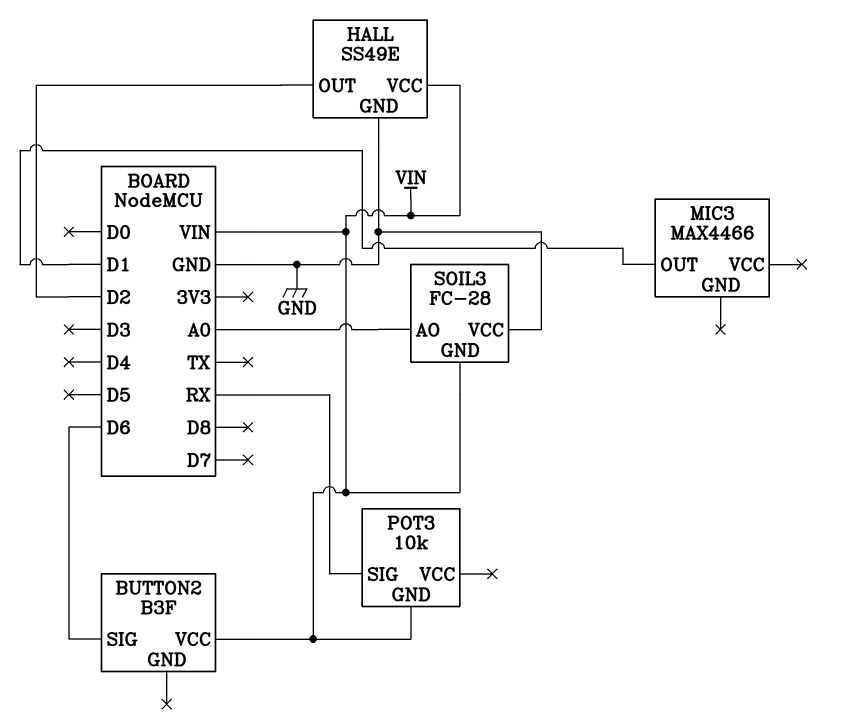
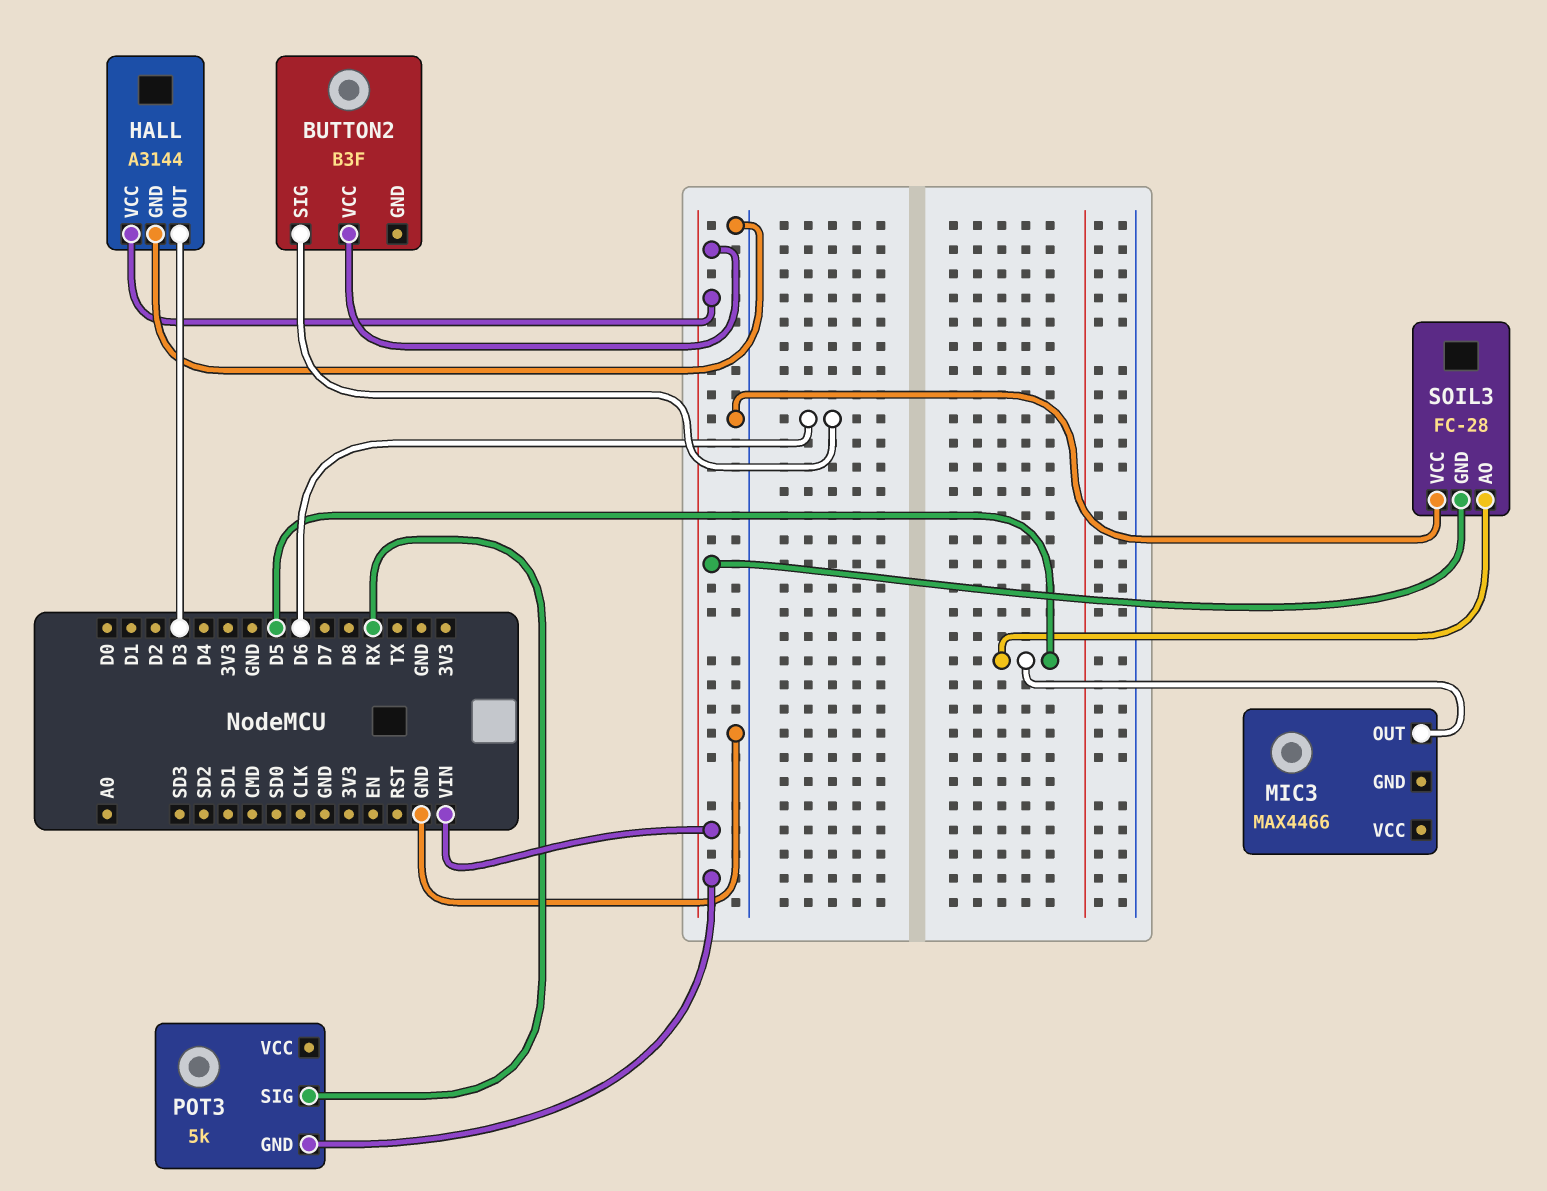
HALL: SS49E -> A3144
HALL pin OUT: D2 -> D3
MIC3 pin OUT: D1 -> D5
POT3: 10k -> 5k
SOIL3 pin AO: A0 -> D5

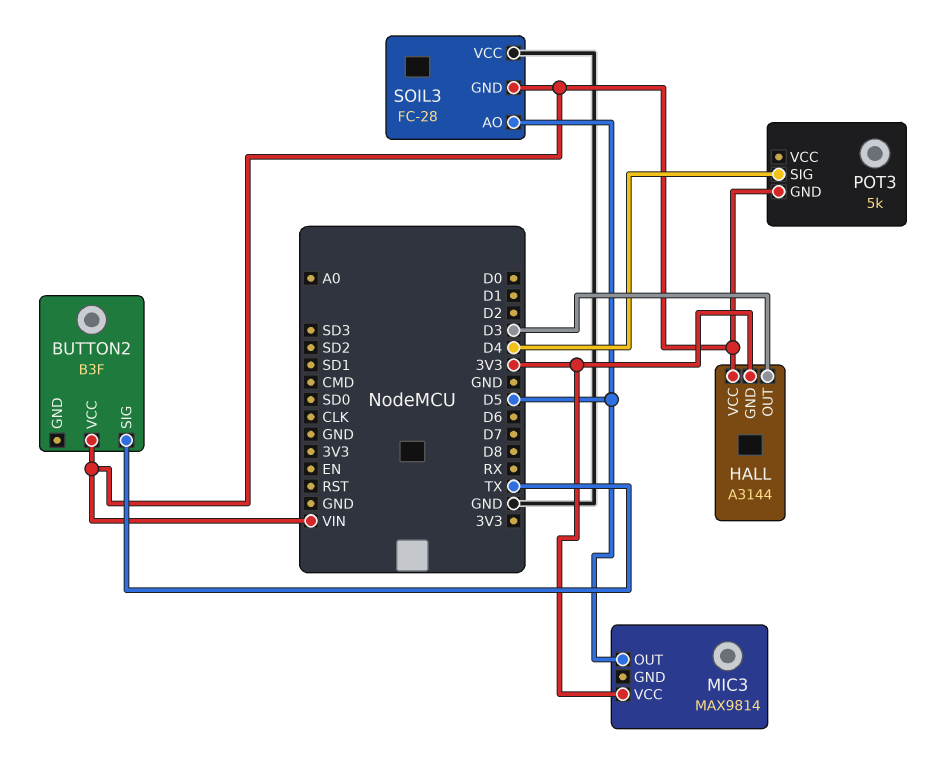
BUTTON2 pin SIG: D6 -> TX
HALL pin GND: GND -> 3V3
MIC3: MAX4466 -> MAX9814
MIC3 pin VCC: none -> 3V3
POT3 pin SIG: RX -> D4

